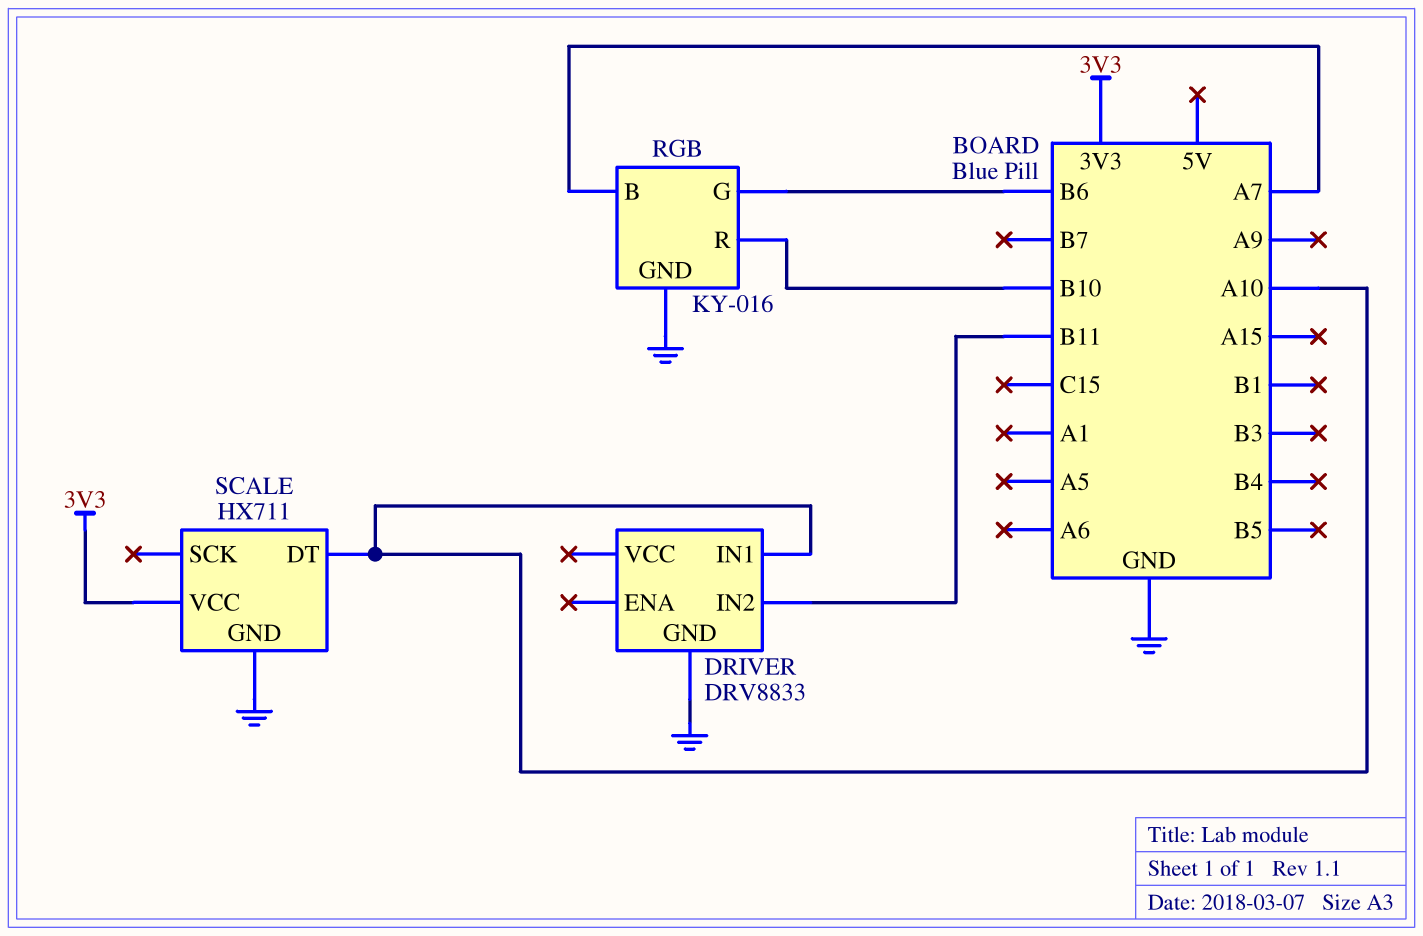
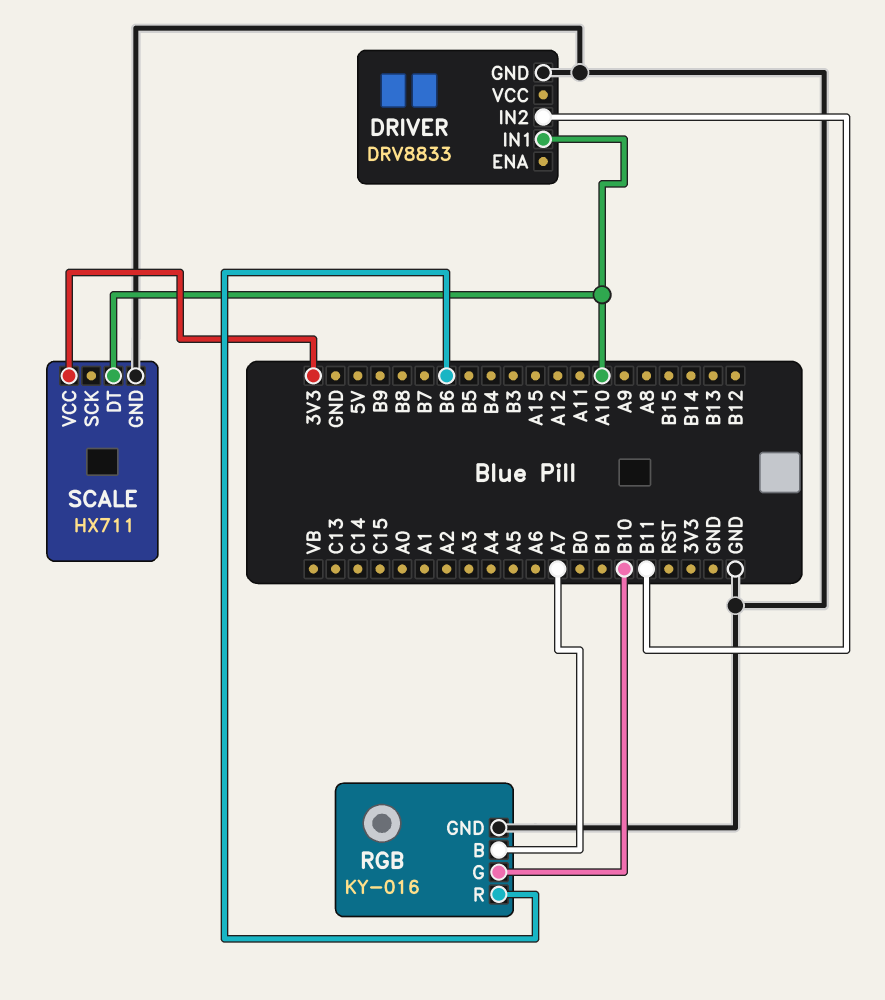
RGB pin G: B6 -> B10
RGB pin R: B10 -> B6

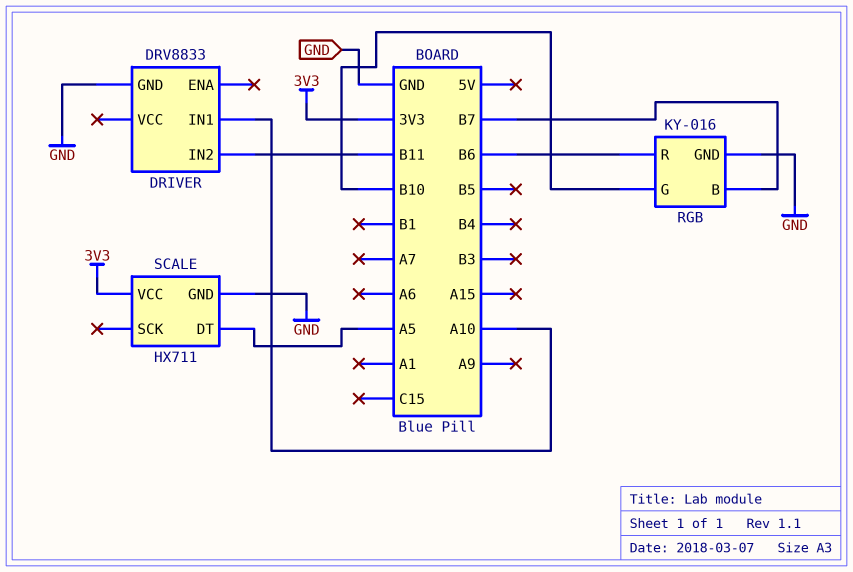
RGB pin B: A7 -> B7
SCALE pin DT: A10 -> A5

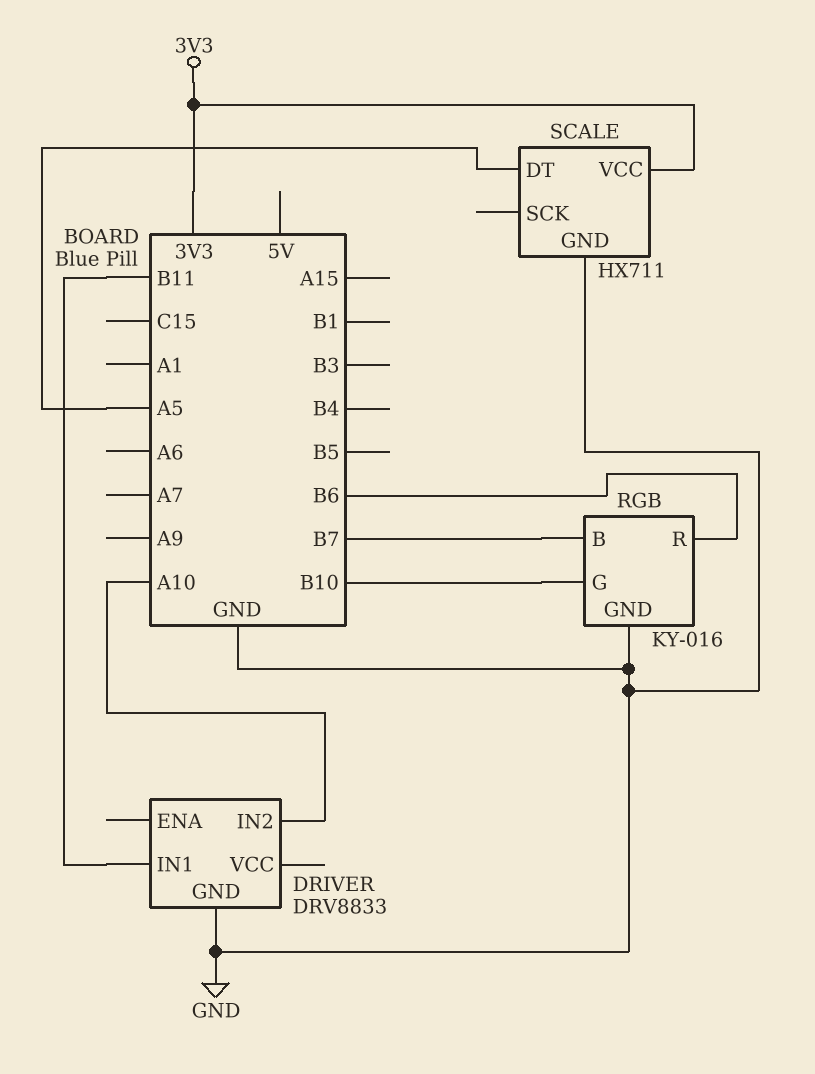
DRIVER pin IN1: A10 -> B11
DRIVER pin IN2: B11 -> A10

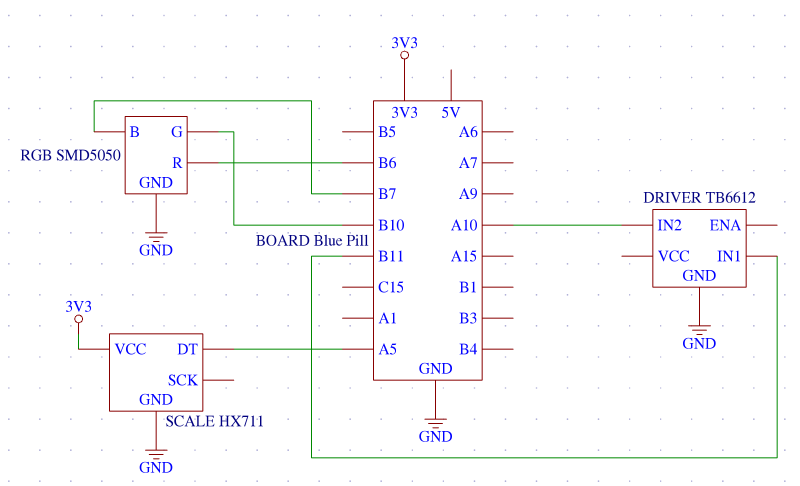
DRIVER: DRV8833 -> TB6612
RGB: KY-016 -> SMD5050

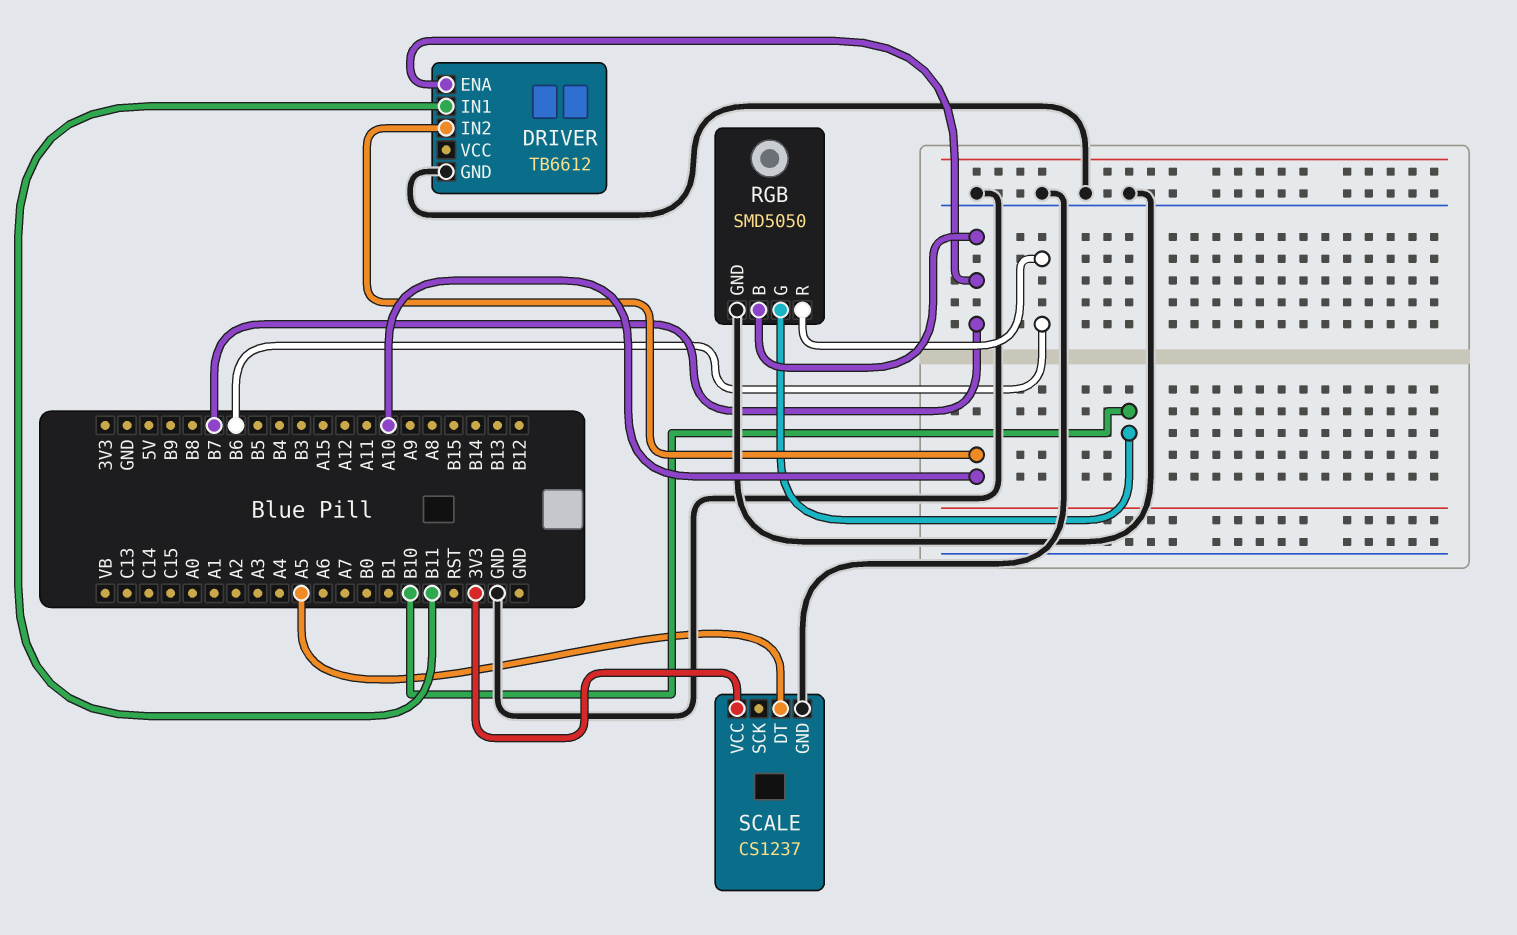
DRIVER pin ENA: none -> B7
SCALE: HX711 -> CS1237

